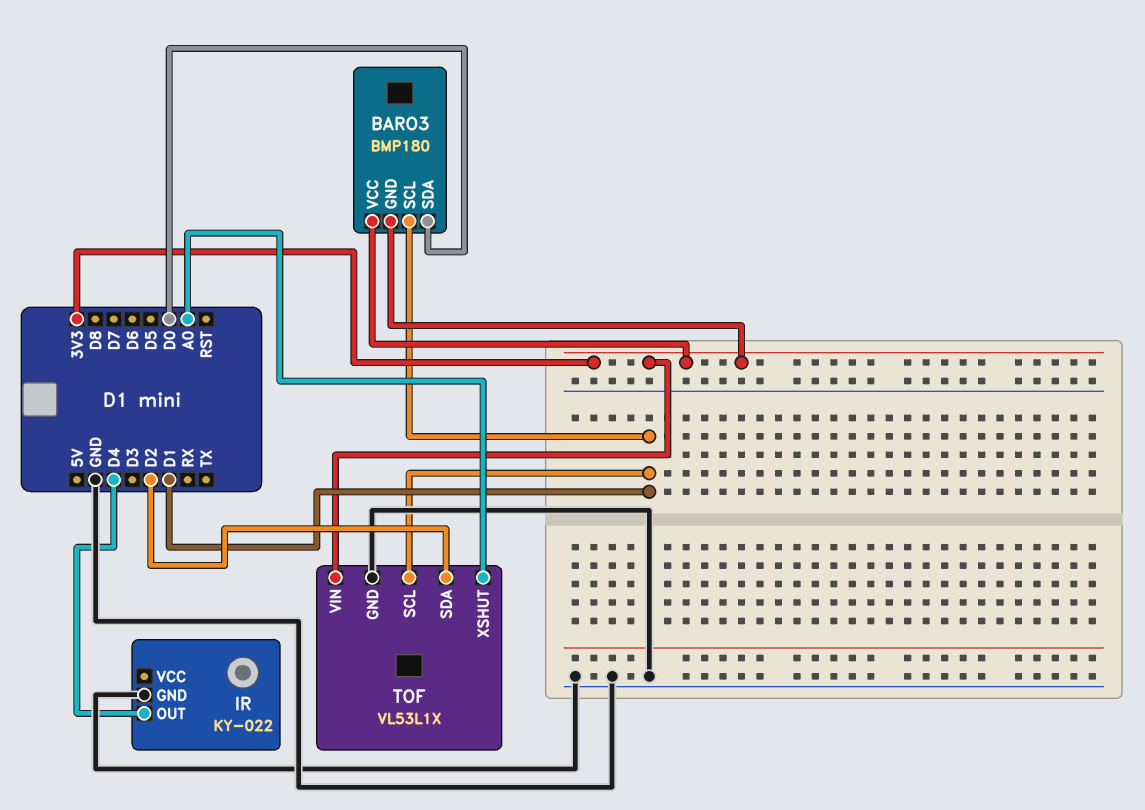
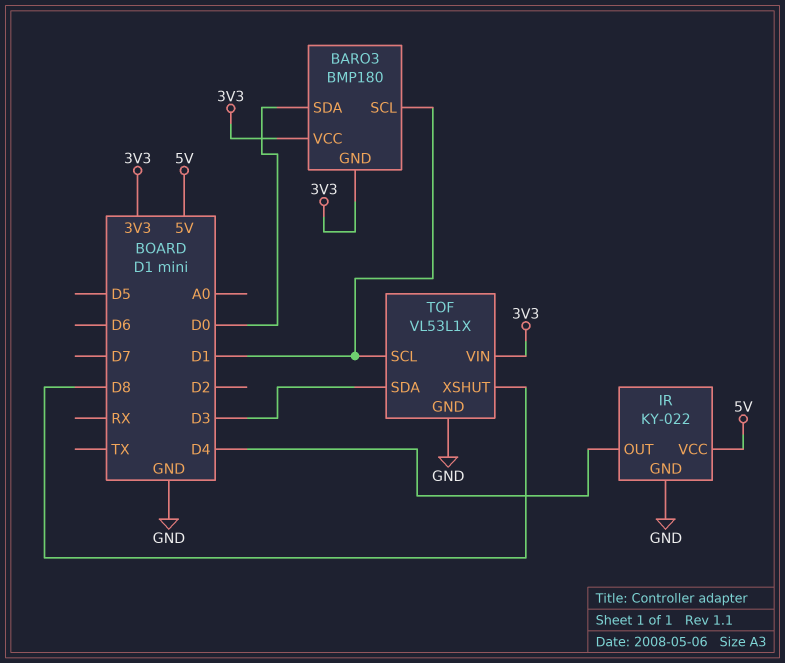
IR pin VCC: none -> 5V
TOF pin SDA: D2 -> D3
TOF pin XSHUT: A0 -> D8

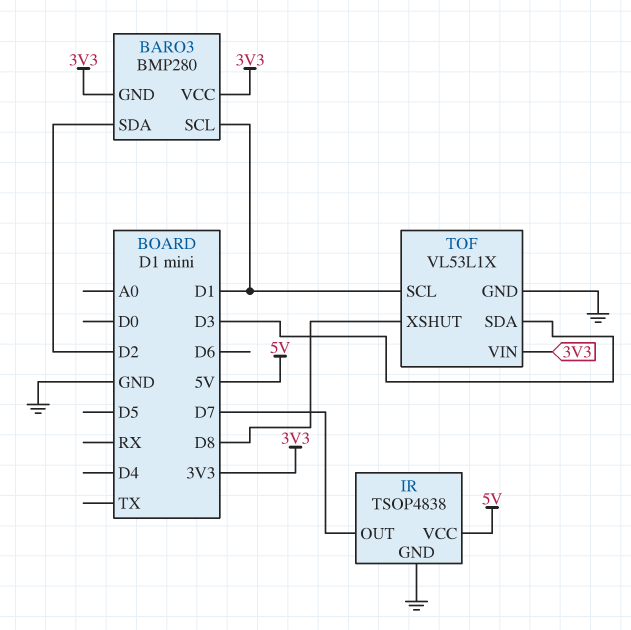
BARO3: BMP180 -> BMP280
BARO3 pin SDA: D0 -> D2
IR: KY-022 -> TSOP4838
IR pin OUT: D4 -> D7

